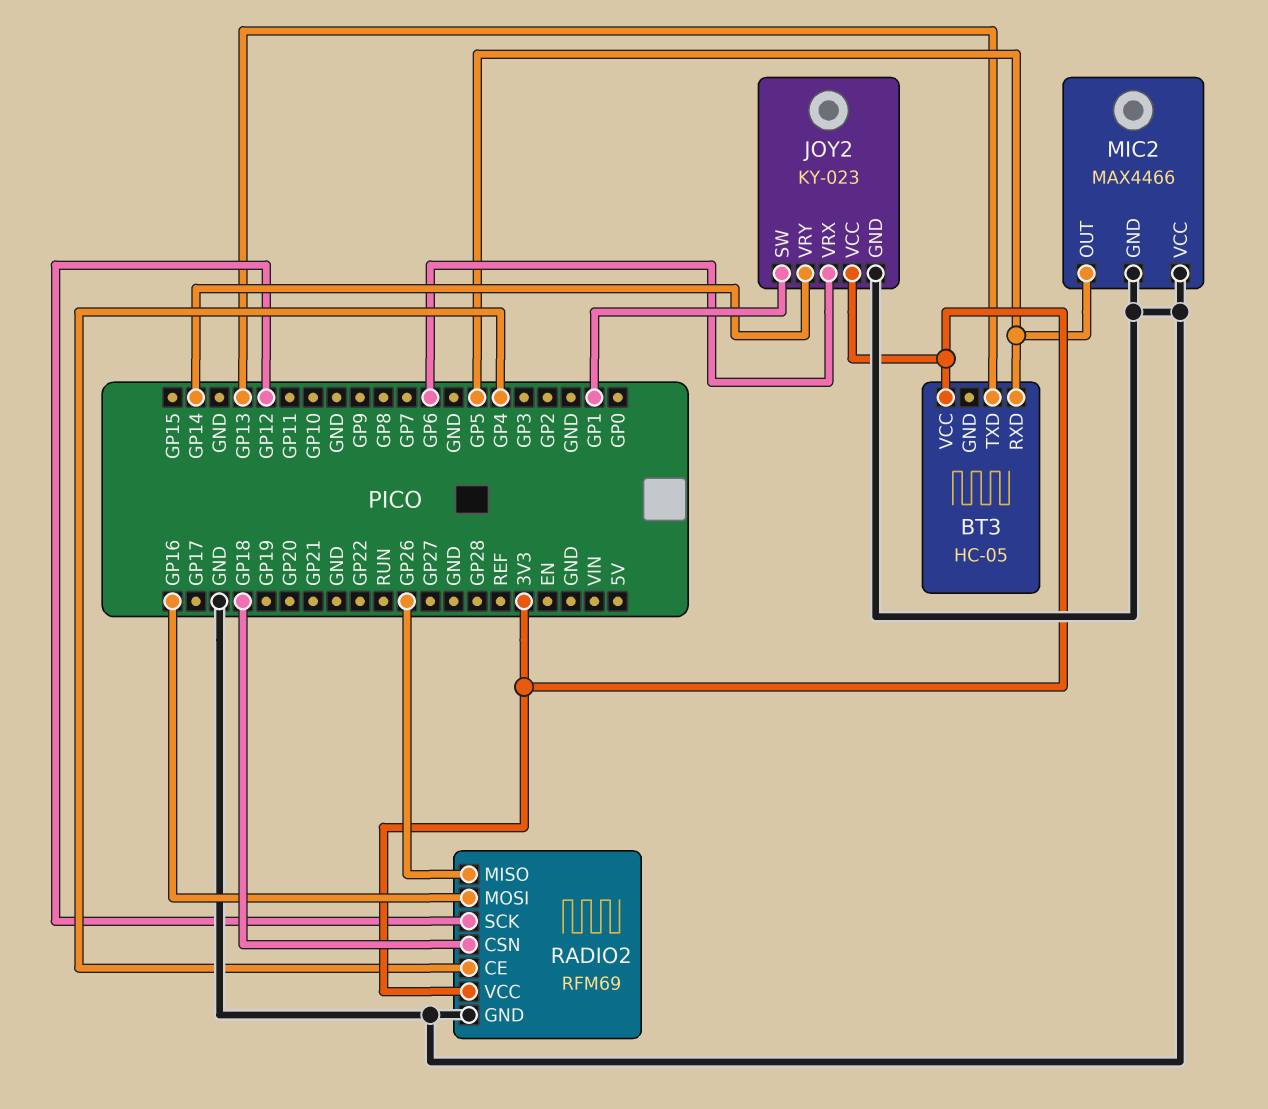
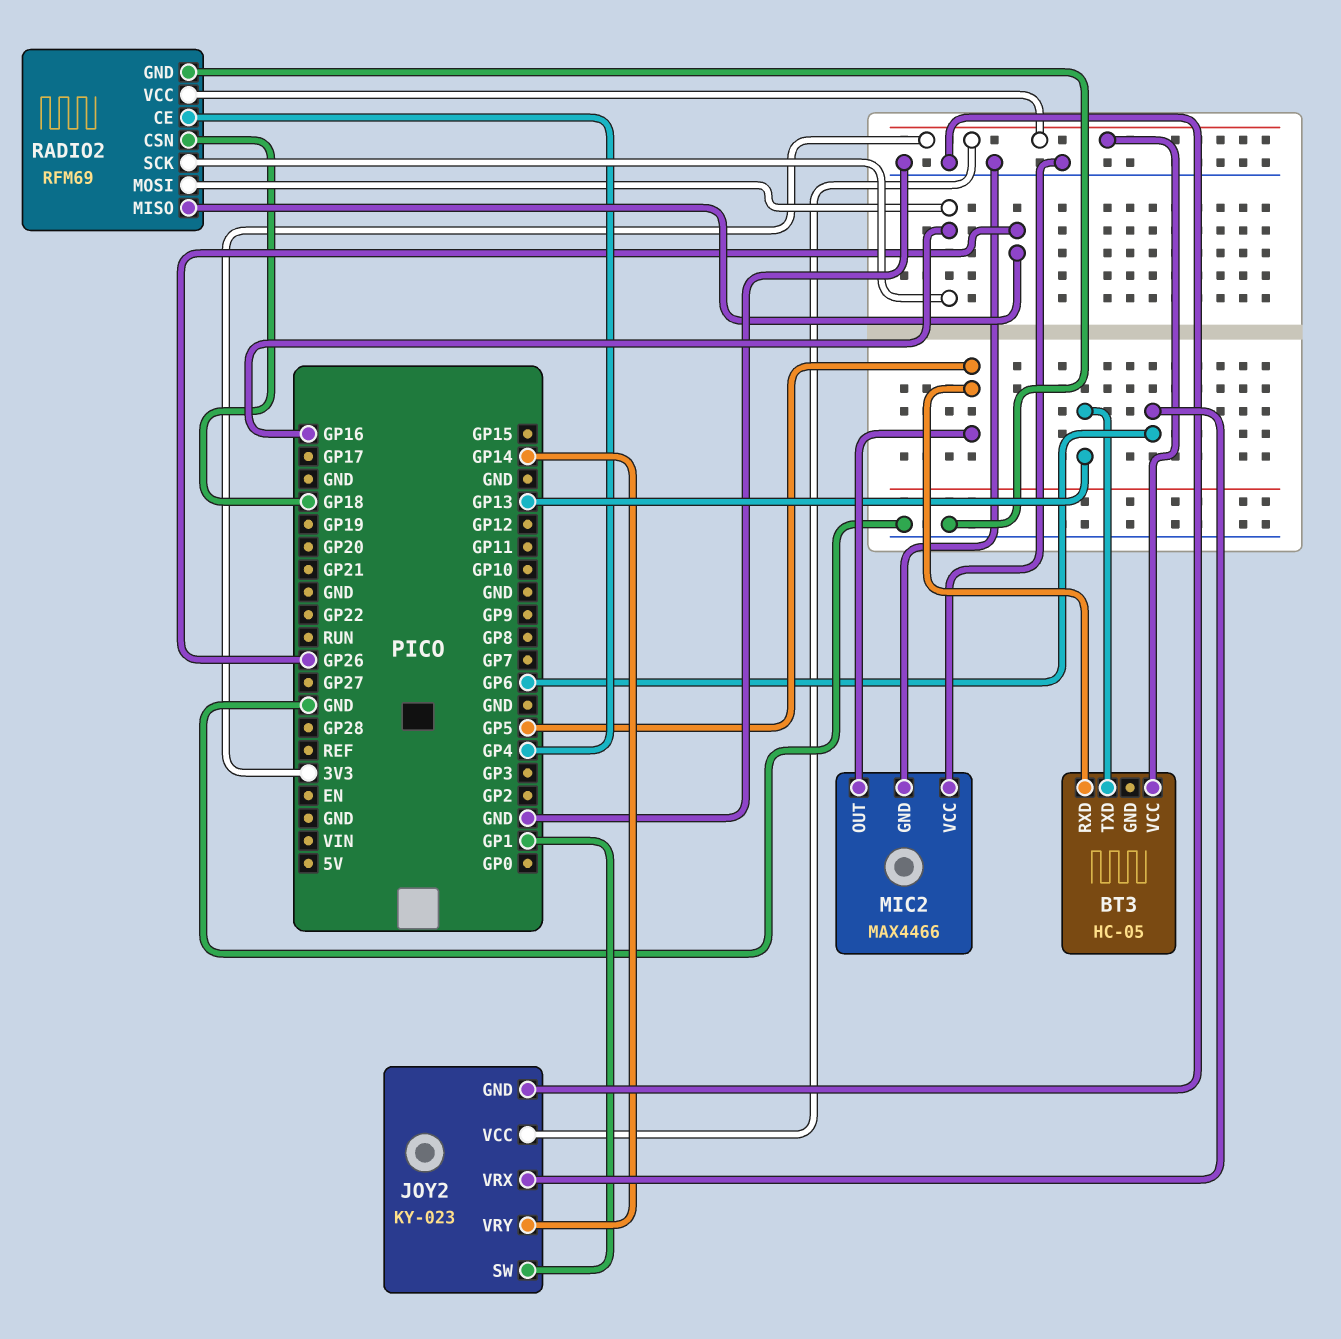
RADIO2 pin SCK: GP12 -> GP16

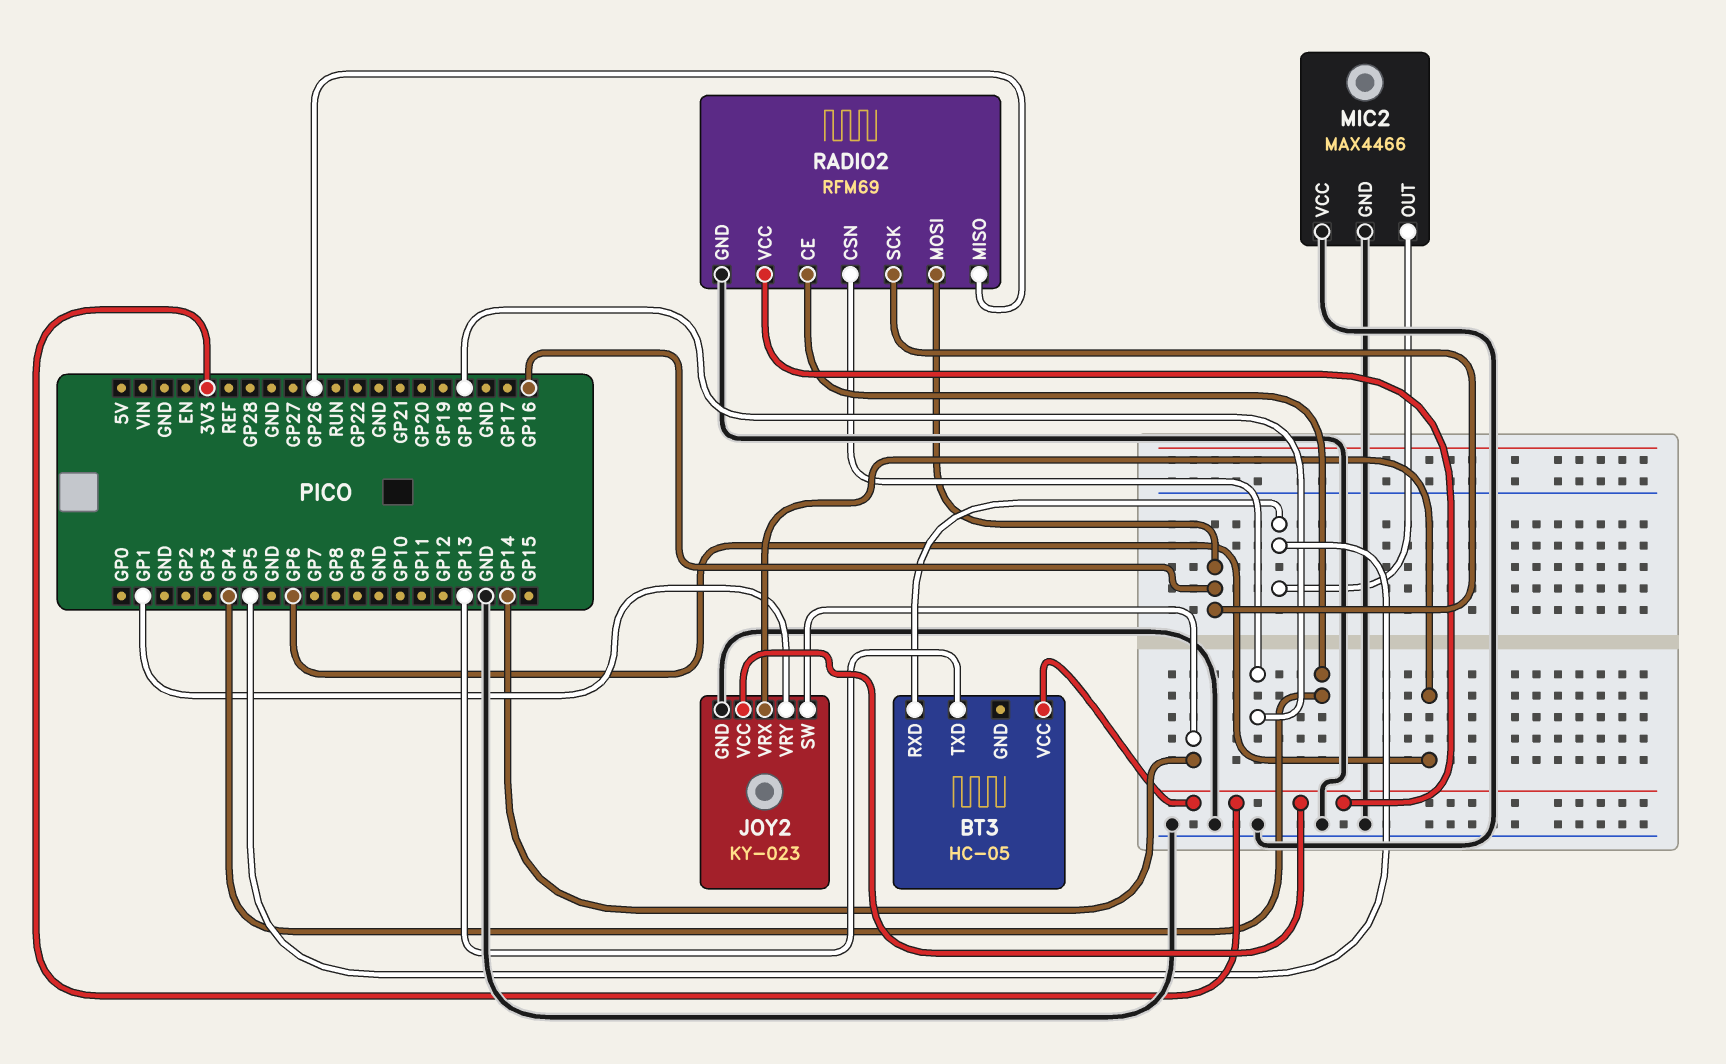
JOY2 pin SW: GP1 -> GP14
JOY2 pin VRY: GP14 -> GP1

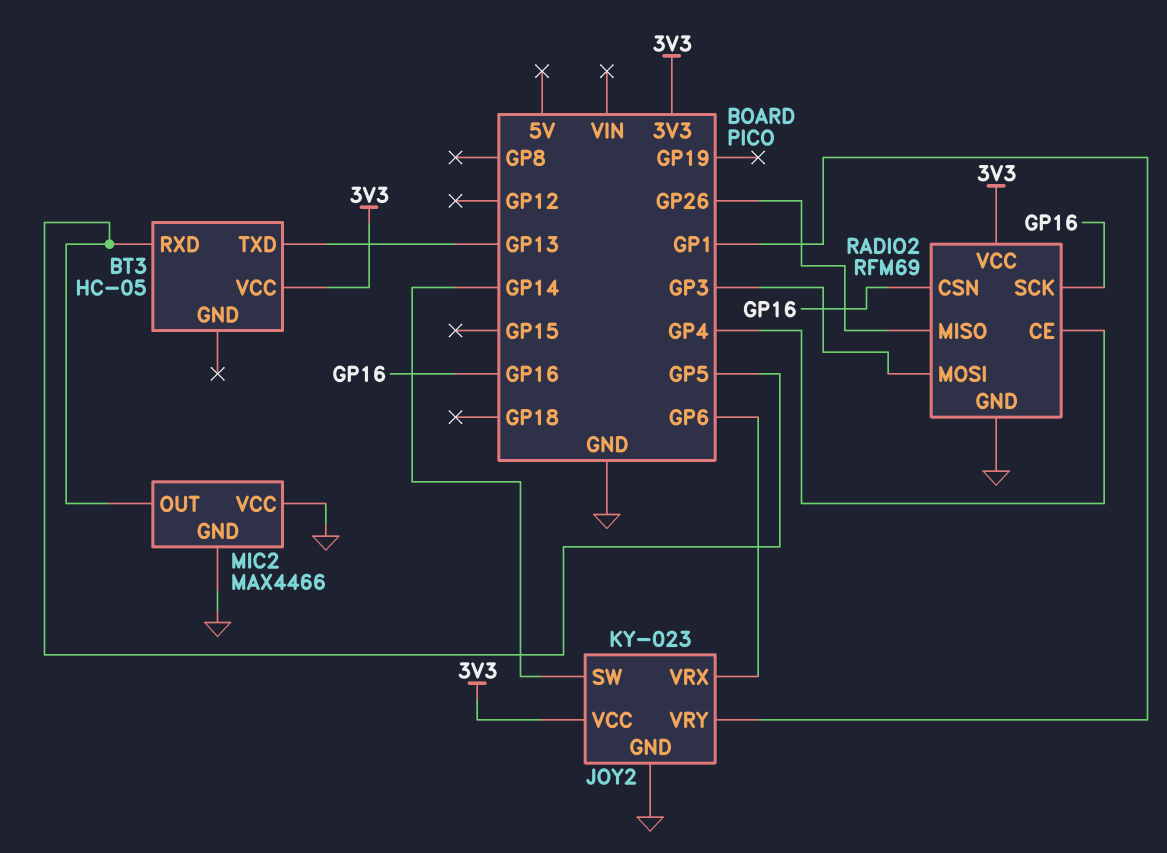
RADIO2 pin CSN: GP18 -> GP16
RADIO2 pin MOSI: GP16 -> GP3

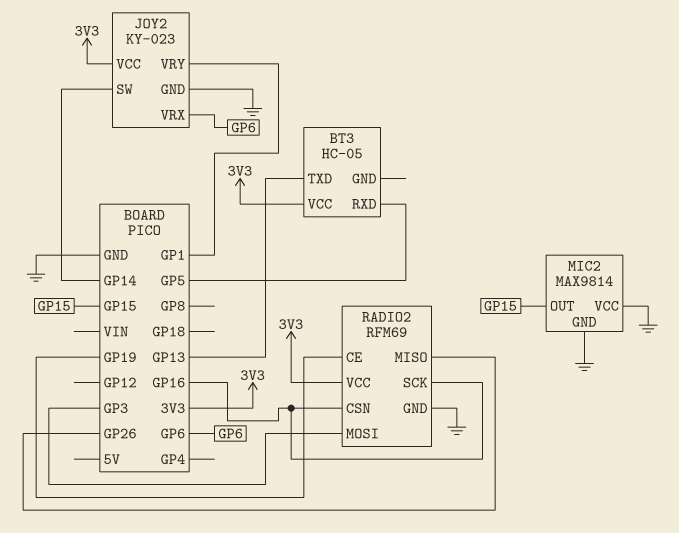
MIC2: MAX4466 -> MAX9814
MIC2 pin OUT: GP5 -> GP15
RADIO2 pin CE: GP4 -> GP19

